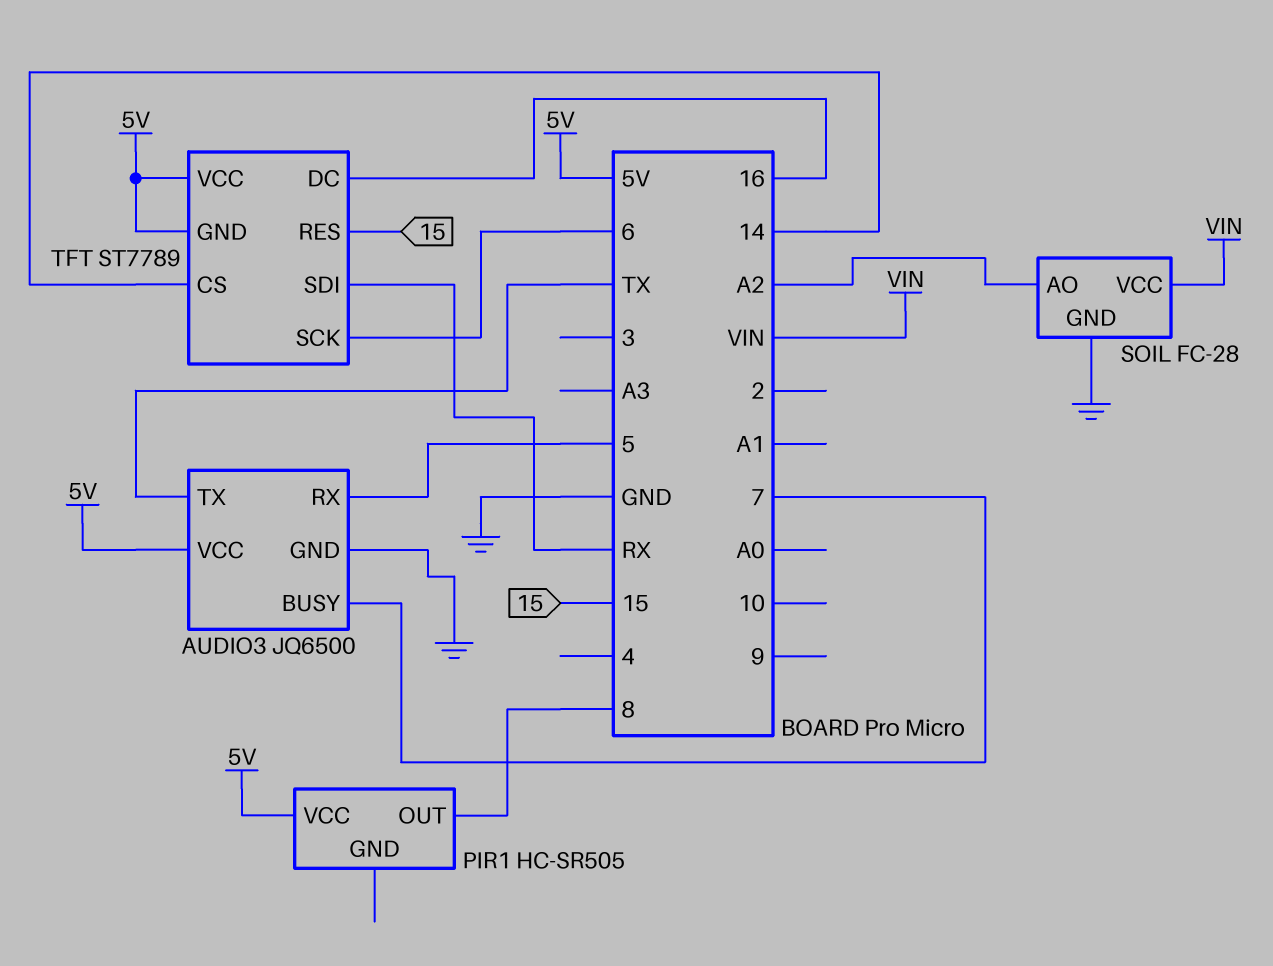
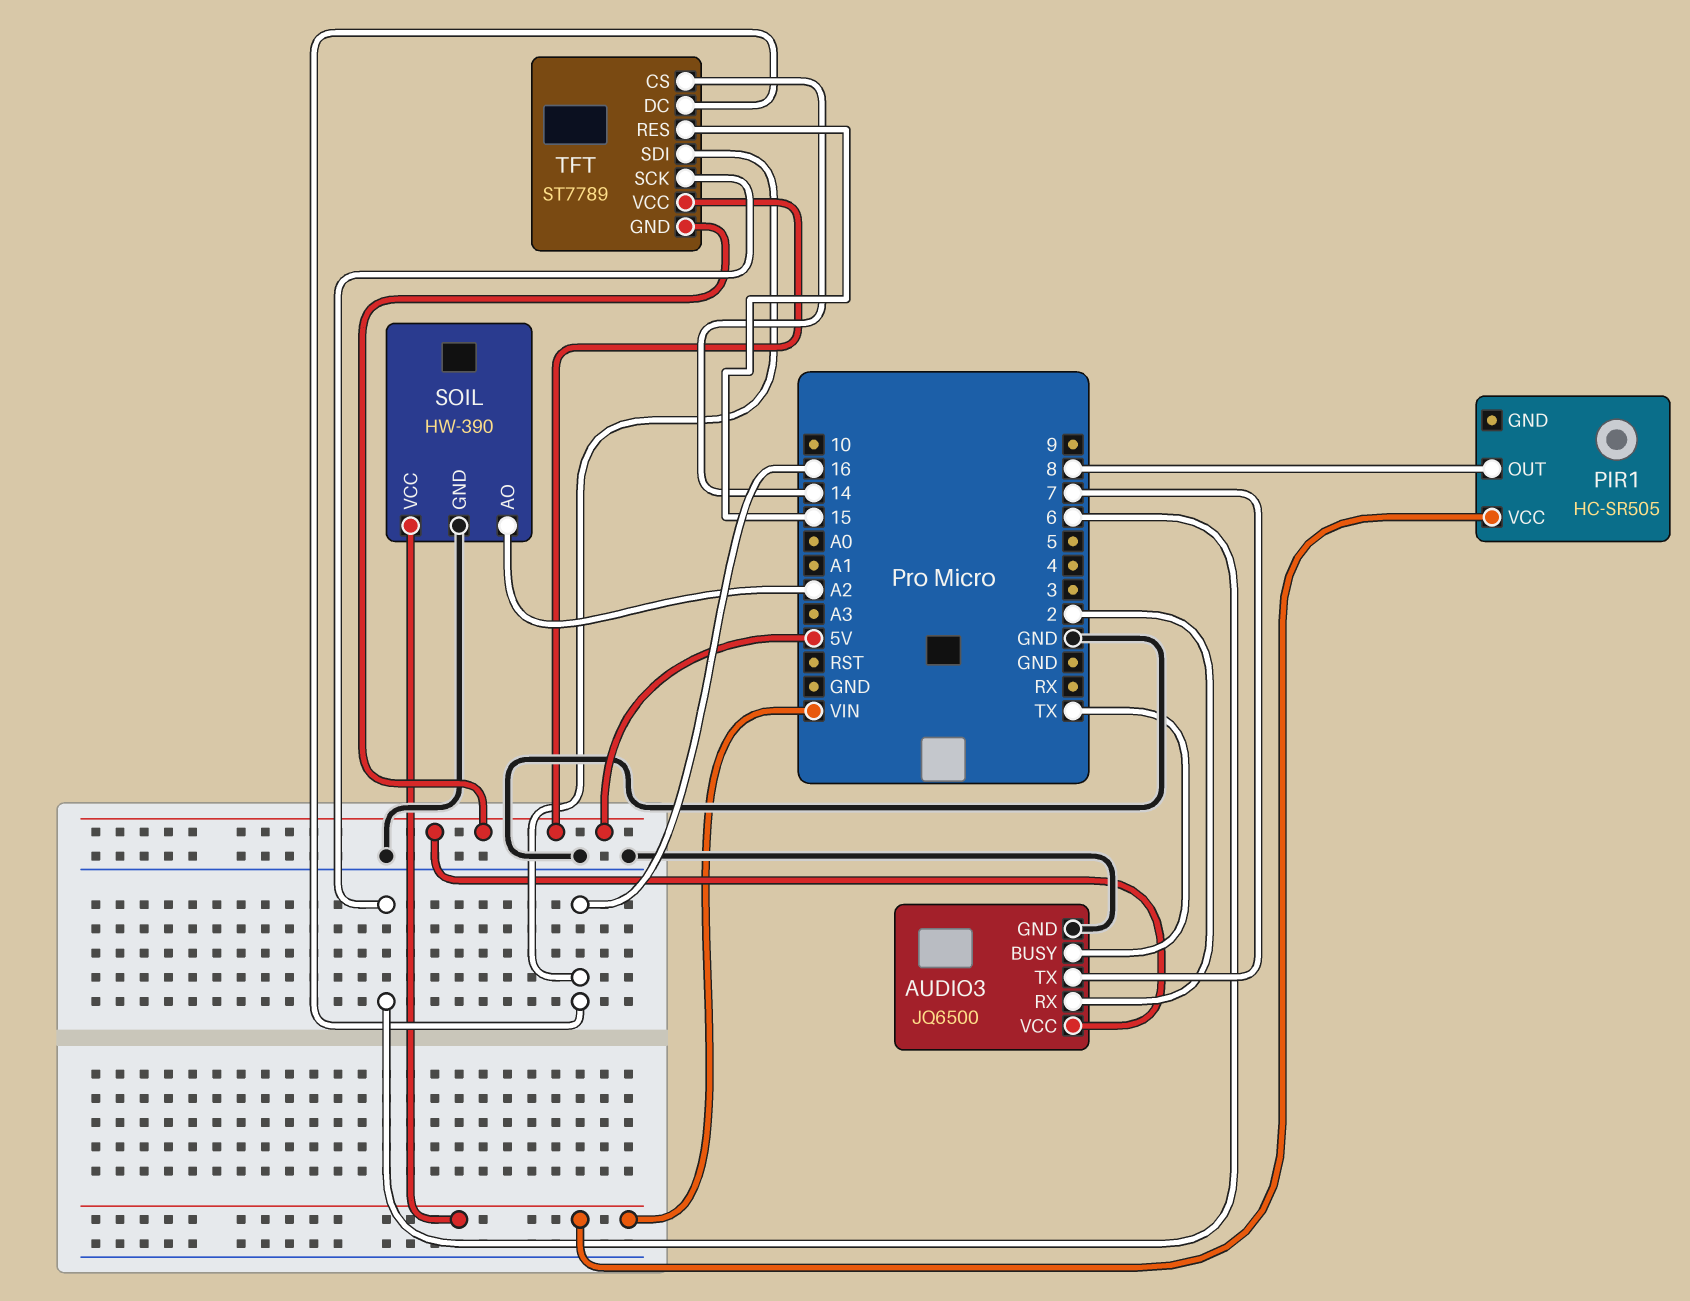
AUDIO3 pin BUSY: 7 -> TX
AUDIO3 pin RX: 5 -> 2
AUDIO3 pin TX: TX -> 7
PIR1 pin VCC: 5V -> VIN
SOIL: FC-28 -> HW-390
TFT pin SDI: RX -> 16

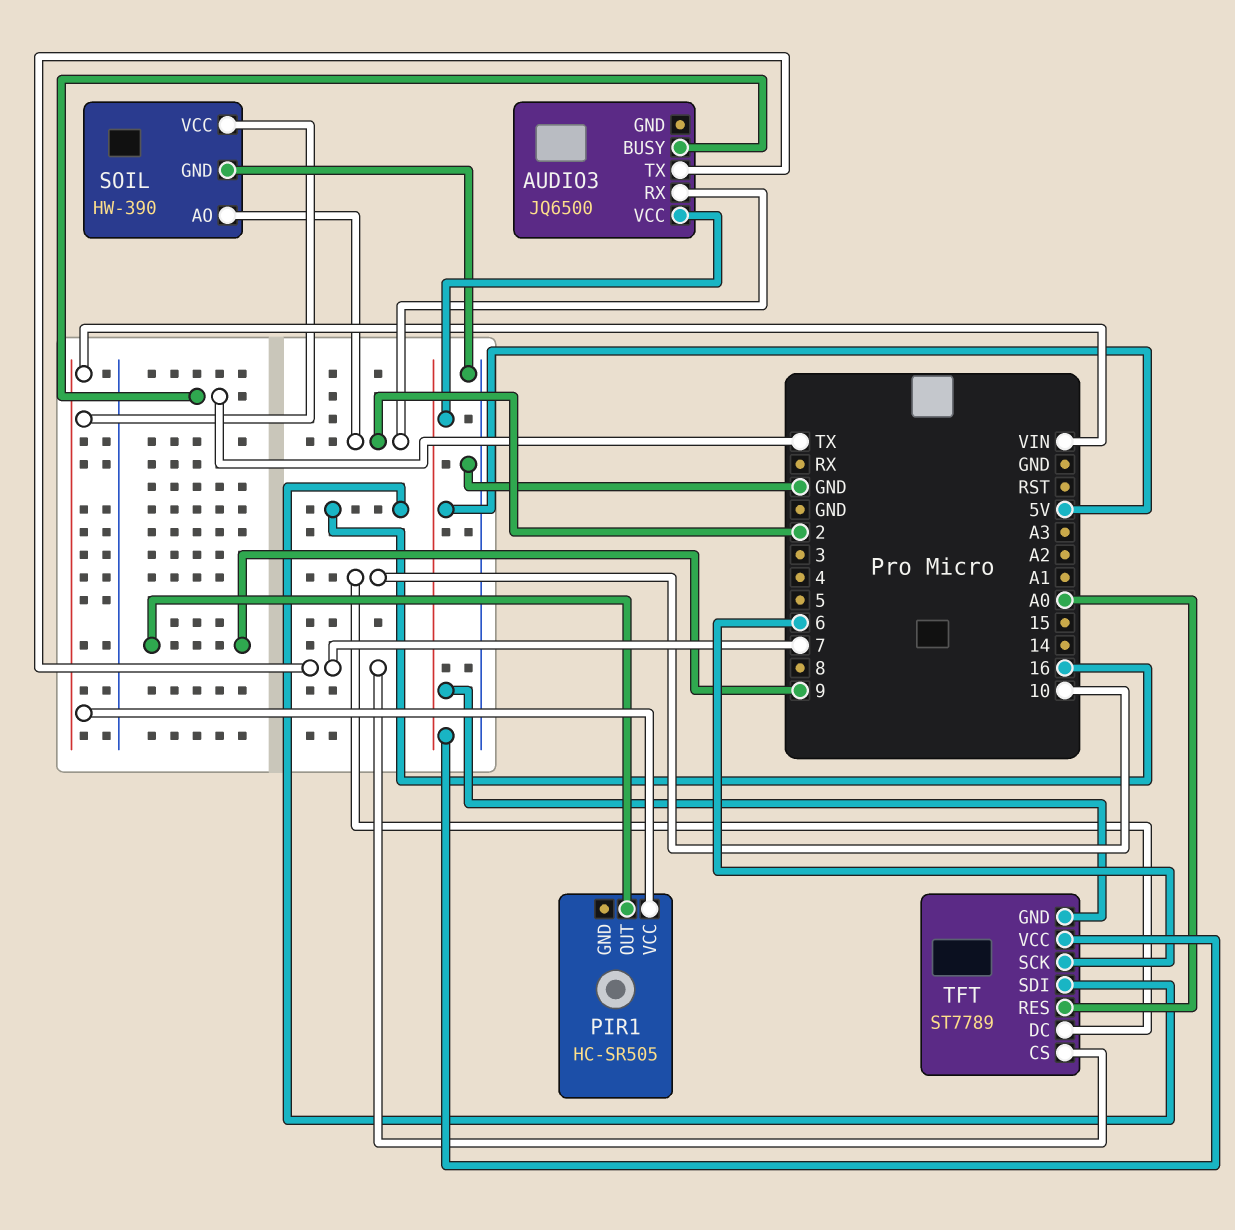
AUDIO3 pin GND: GND -> none
PIR1 pin OUT: 8 -> 9
SOIL pin AO: A2 -> 2
TFT pin CS: 14 -> 7
TFT pin DC: 16 -> 10
TFT pin RES: 15 -> A0

